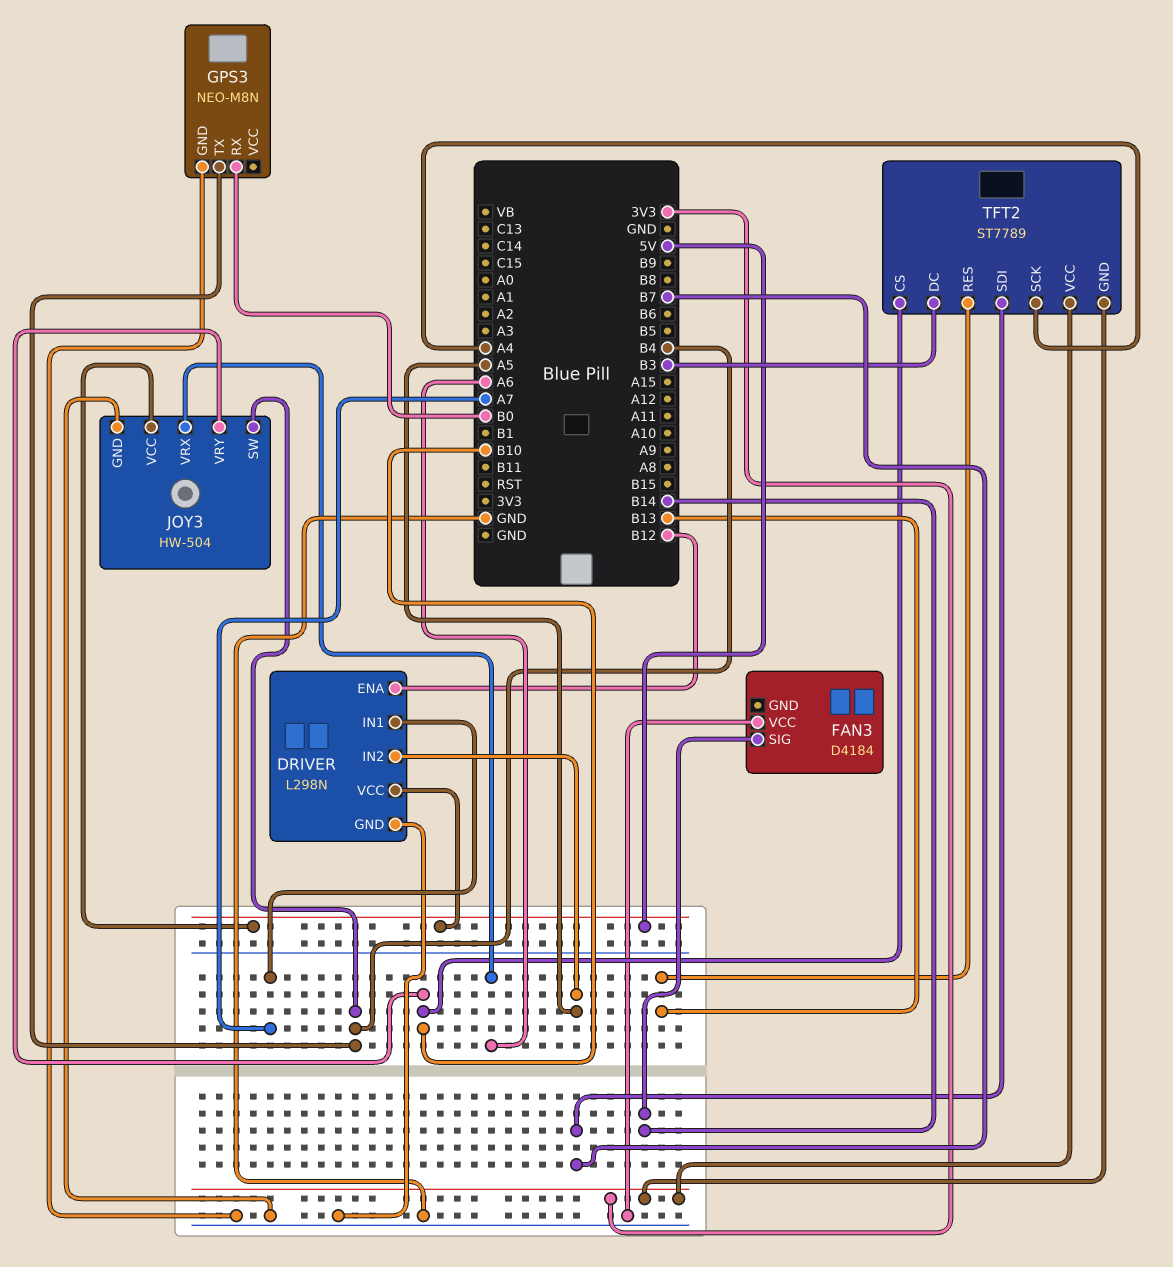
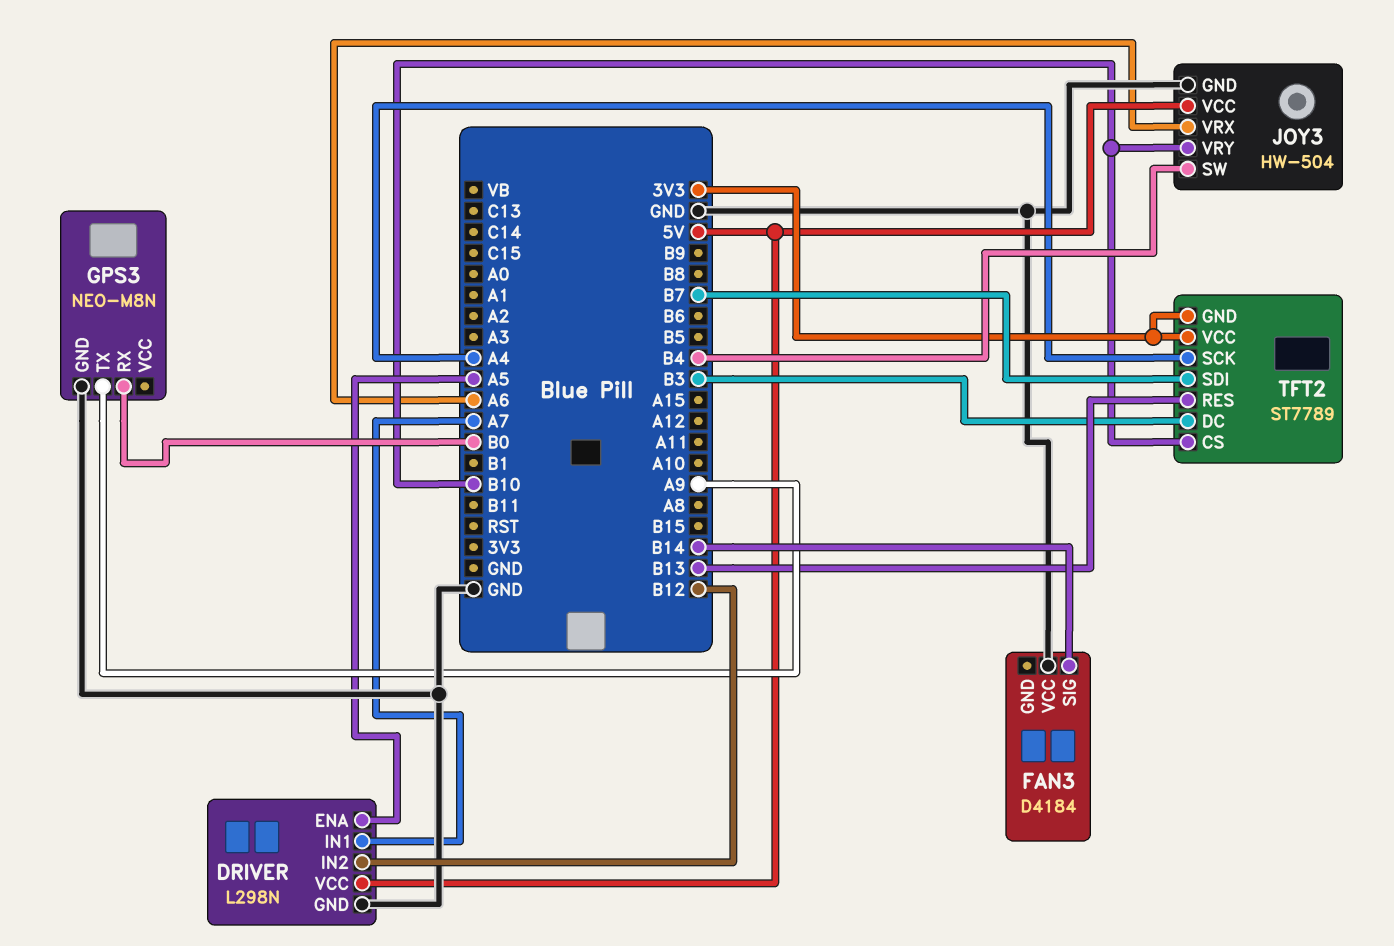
DRIVER pin ENA: B12 -> A5
DRIVER pin IN2: A5 -> B12
GPS3 pin TX: B4 -> A9

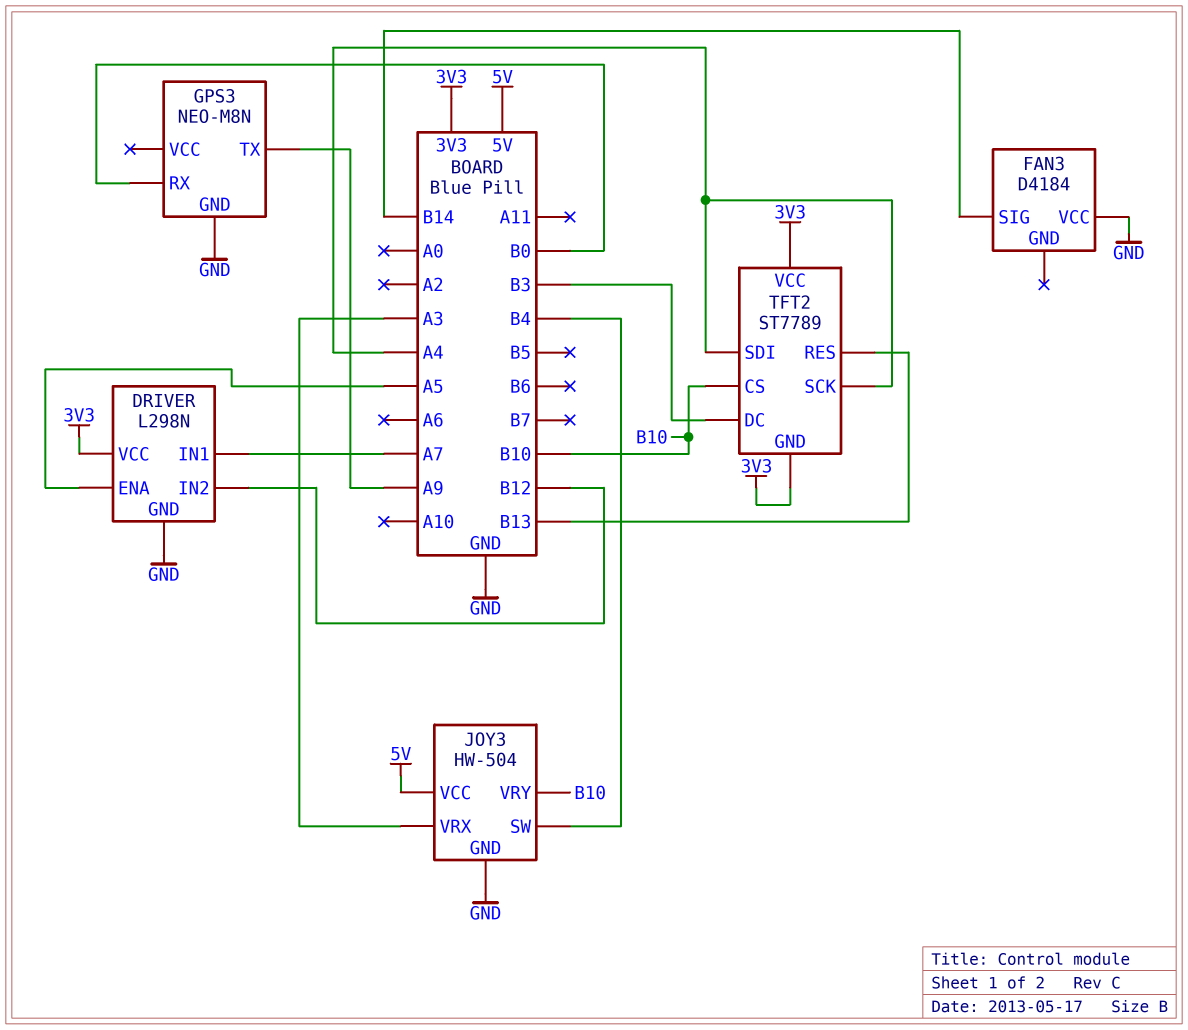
DRIVER pin VCC: 5V -> 3V3
JOY3 pin VRX: A6 -> A3
TFT2 pin SDI: B7 -> A4

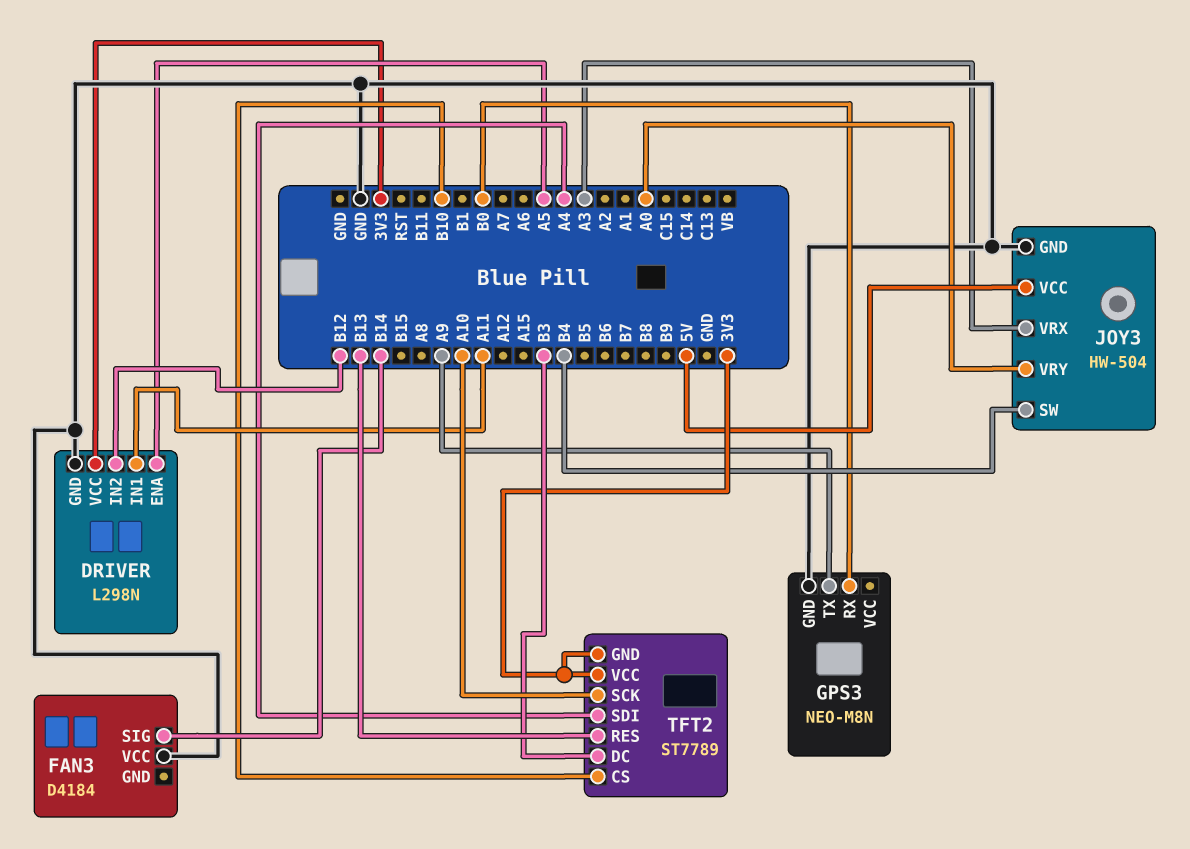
DRIVER pin IN1: A7 -> A11
JOY3 pin VRY: B10 -> A0
TFT2 pin SCK: A4 -> A10

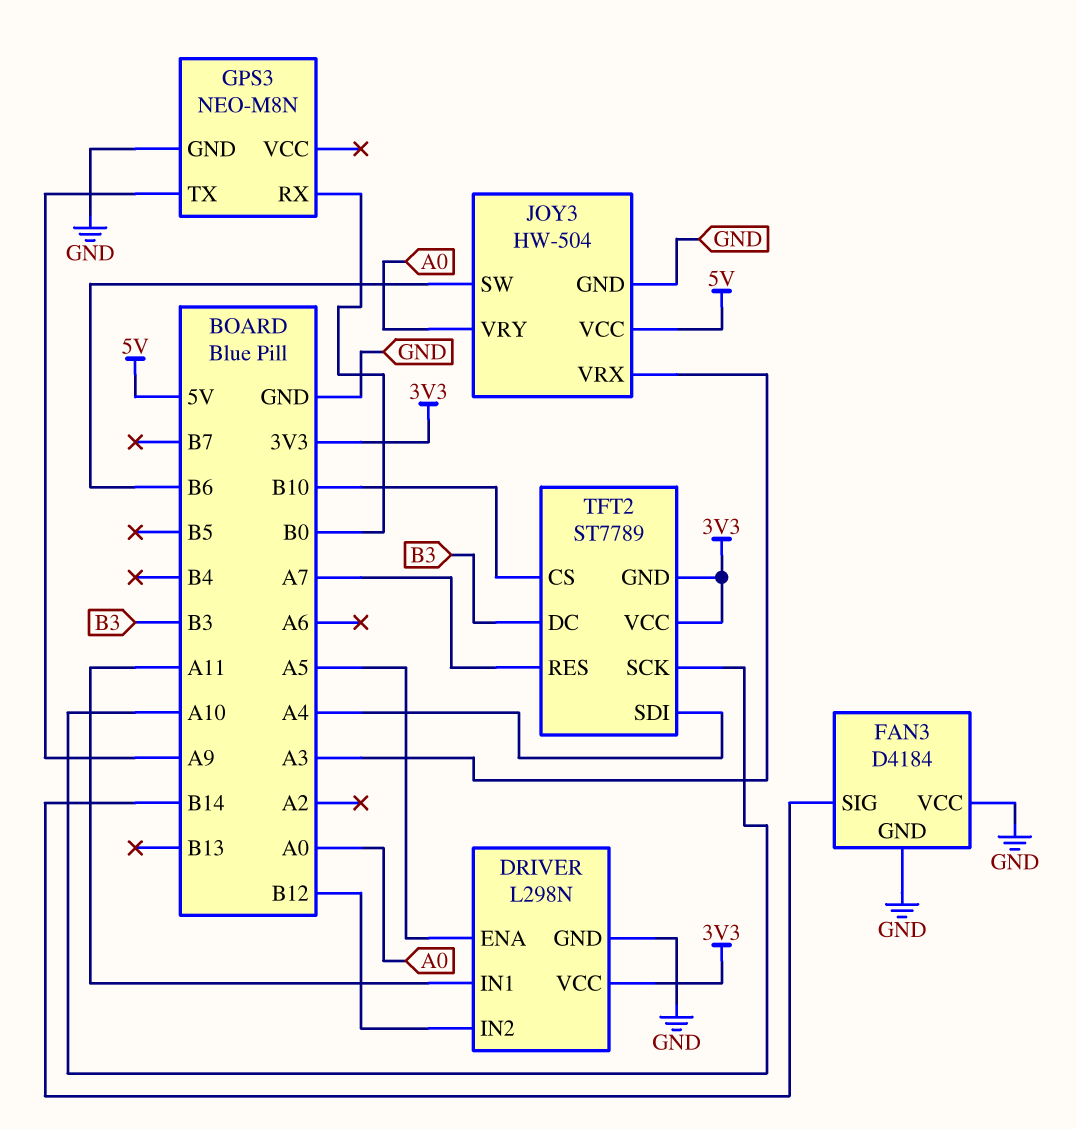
FAN3 pin GND: none -> GND
JOY3 pin SW: B4 -> B6
TFT2 pin RES: B13 -> A7

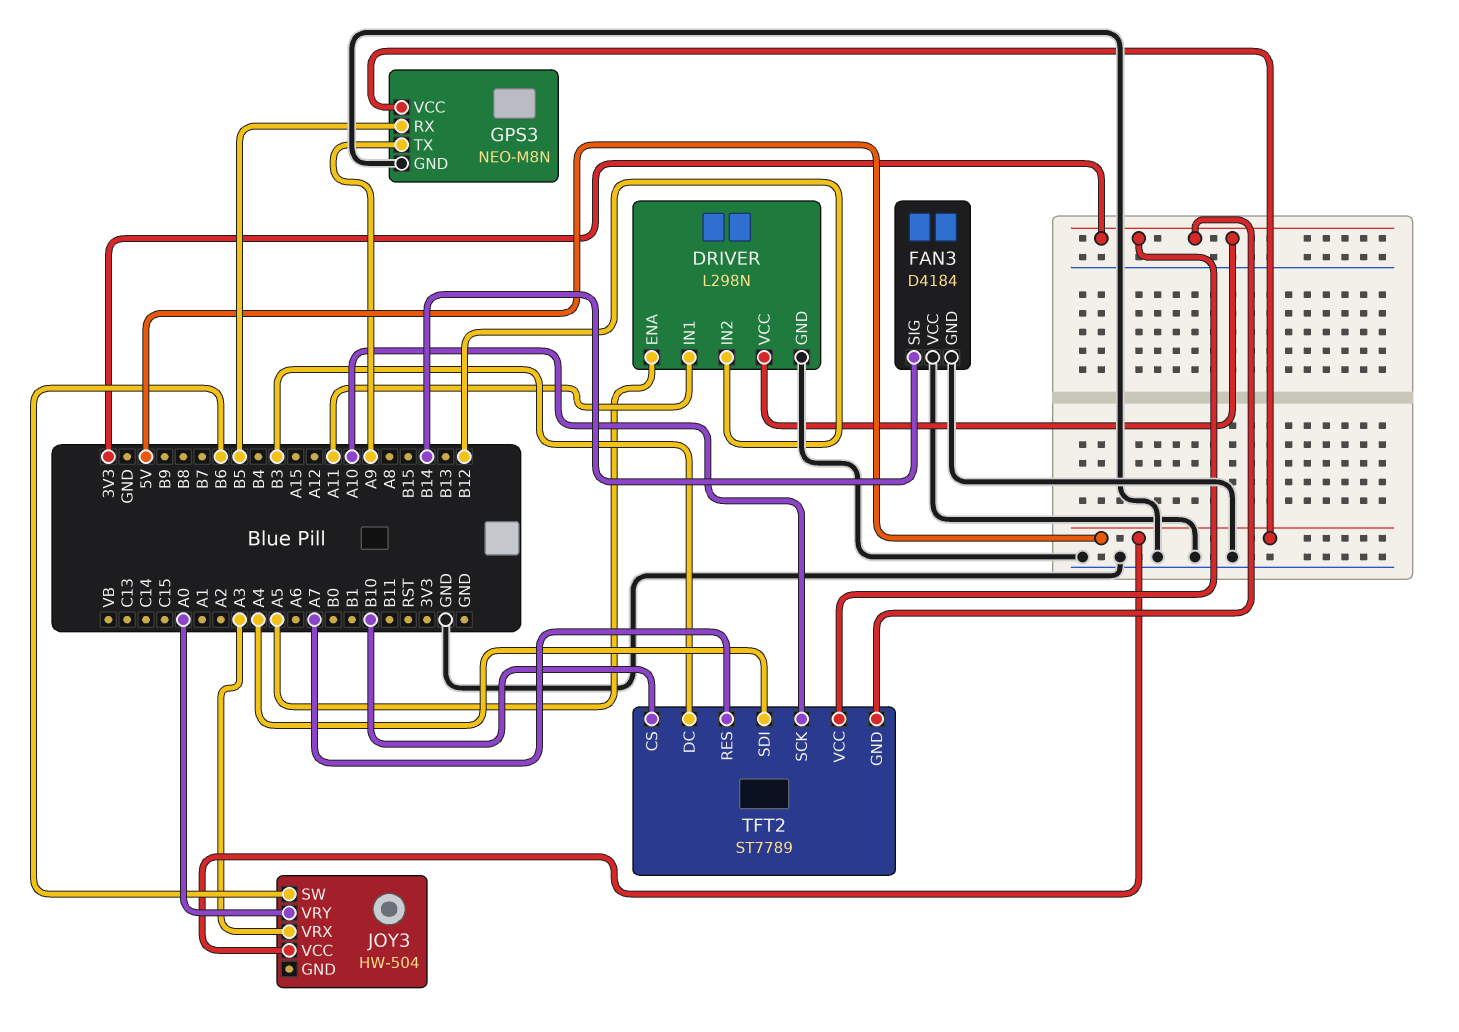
GPS3 pin RX: B0 -> B5
GPS3 pin VCC: none -> 5V
JOY3 pin GND: GND -> none

